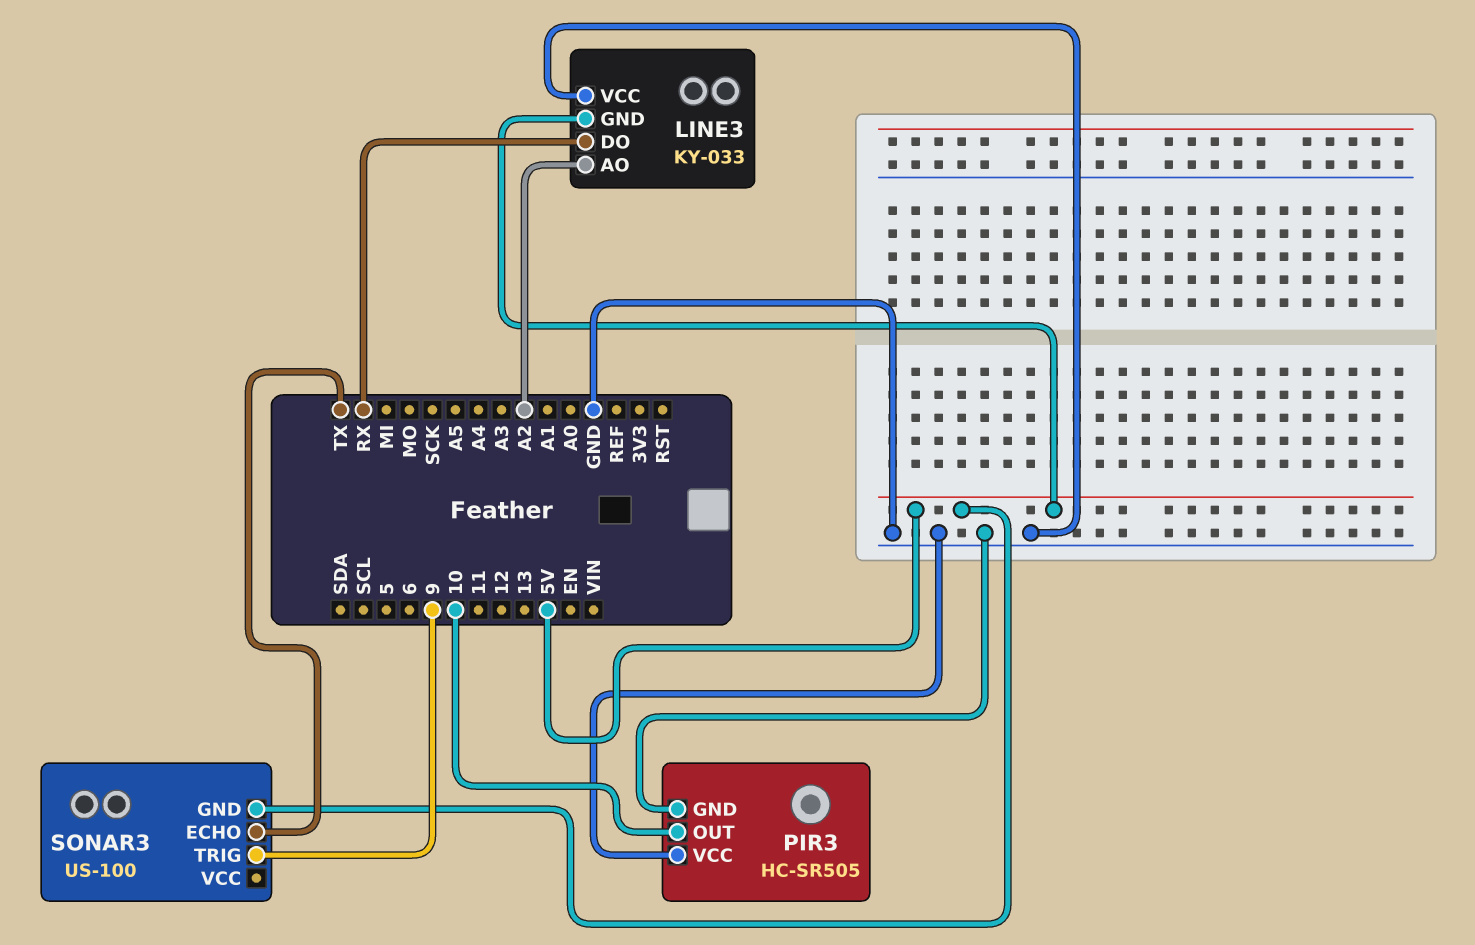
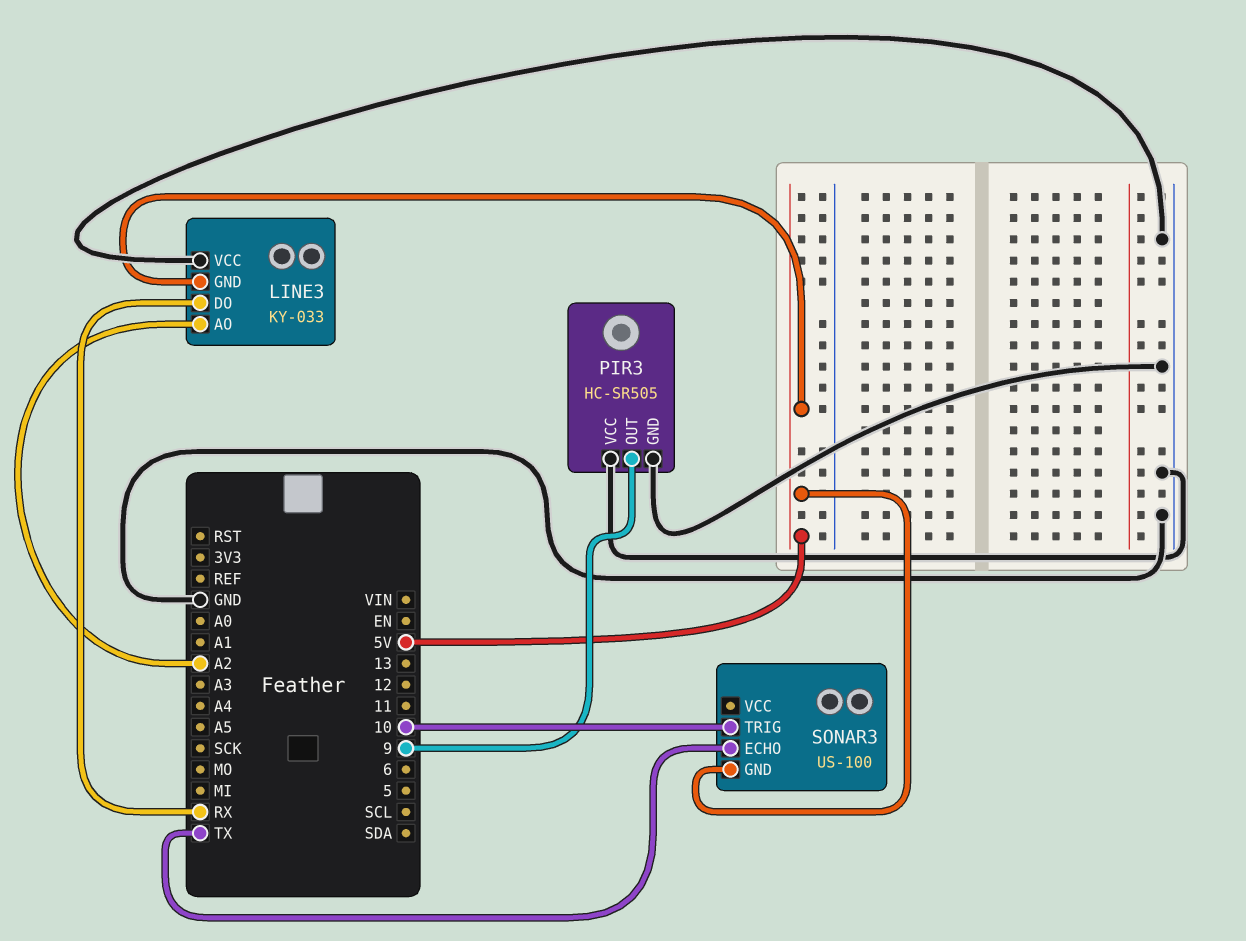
PIR3 pin OUT: 10 -> 9
SONAR3 pin TRIG: 9 -> 10

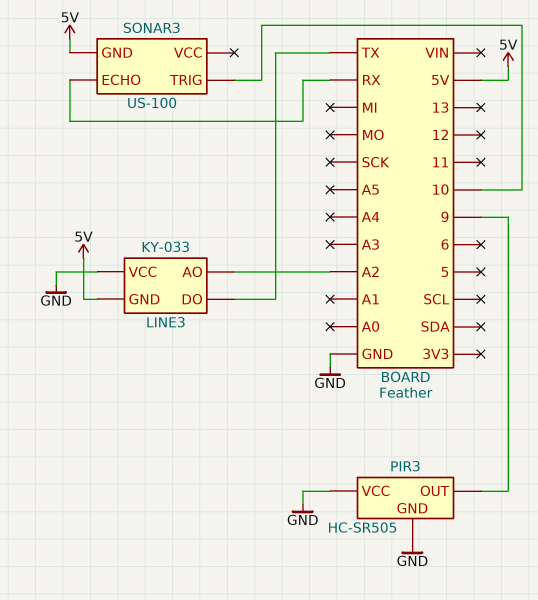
LINE3 pin DO: RX -> TX
SONAR3 pin ECHO: TX -> RX

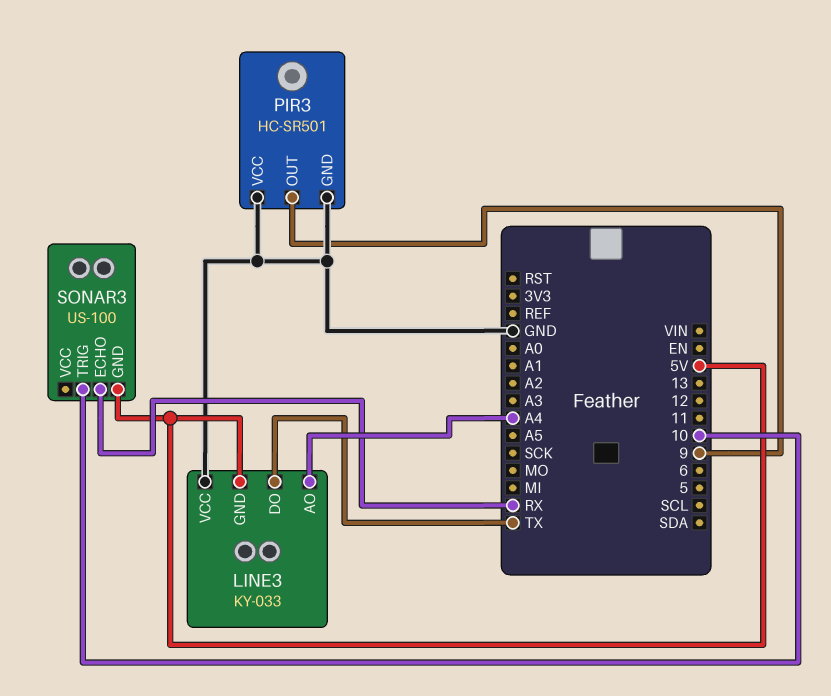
LINE3 pin AO: A2 -> A4
PIR3: HC-SR505 -> HC-SR501

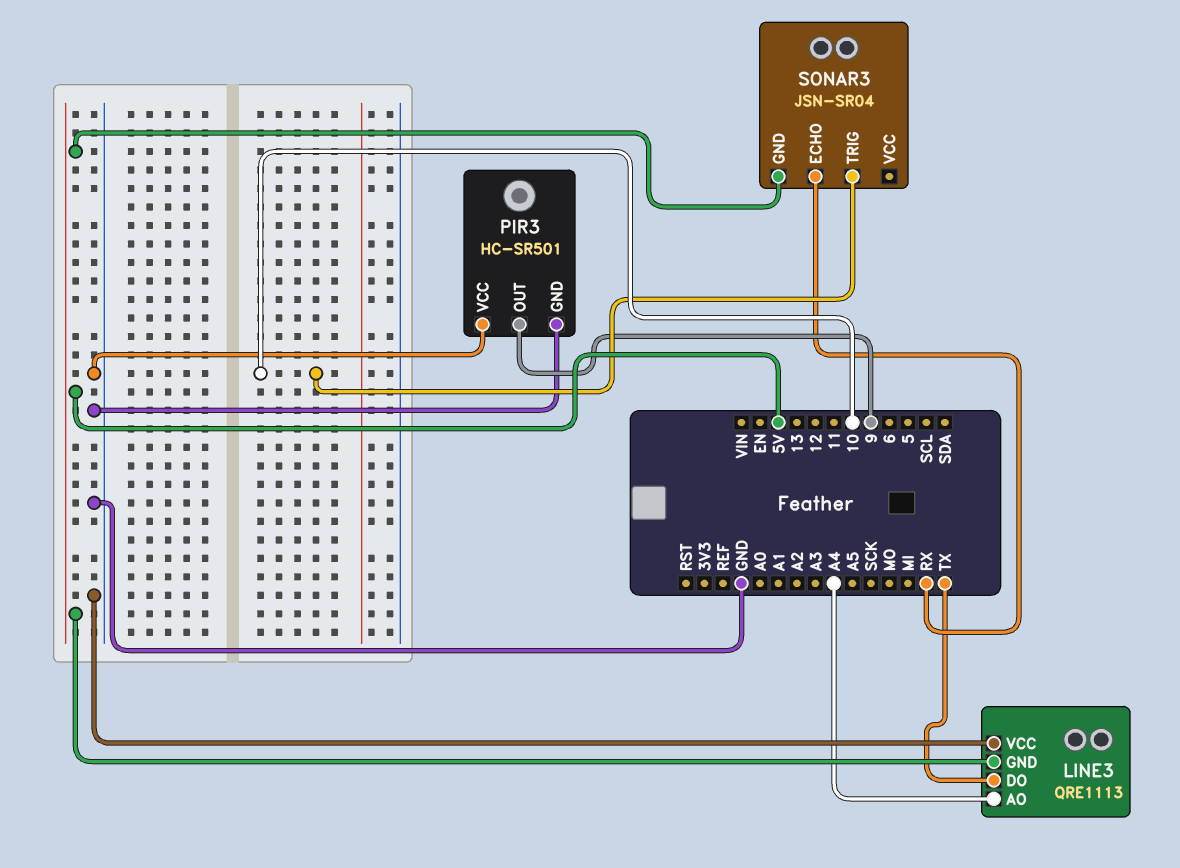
LINE3: KY-033 -> QRE1113
SONAR3: US-100 -> JSN-SR04

